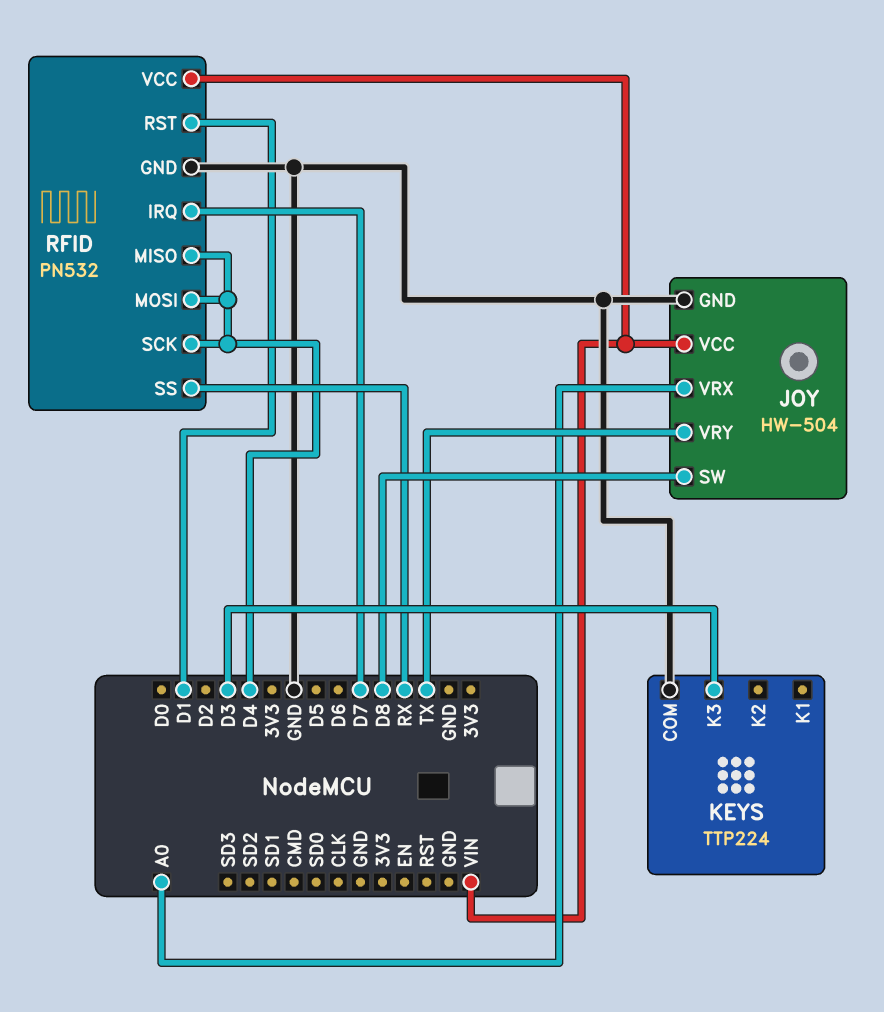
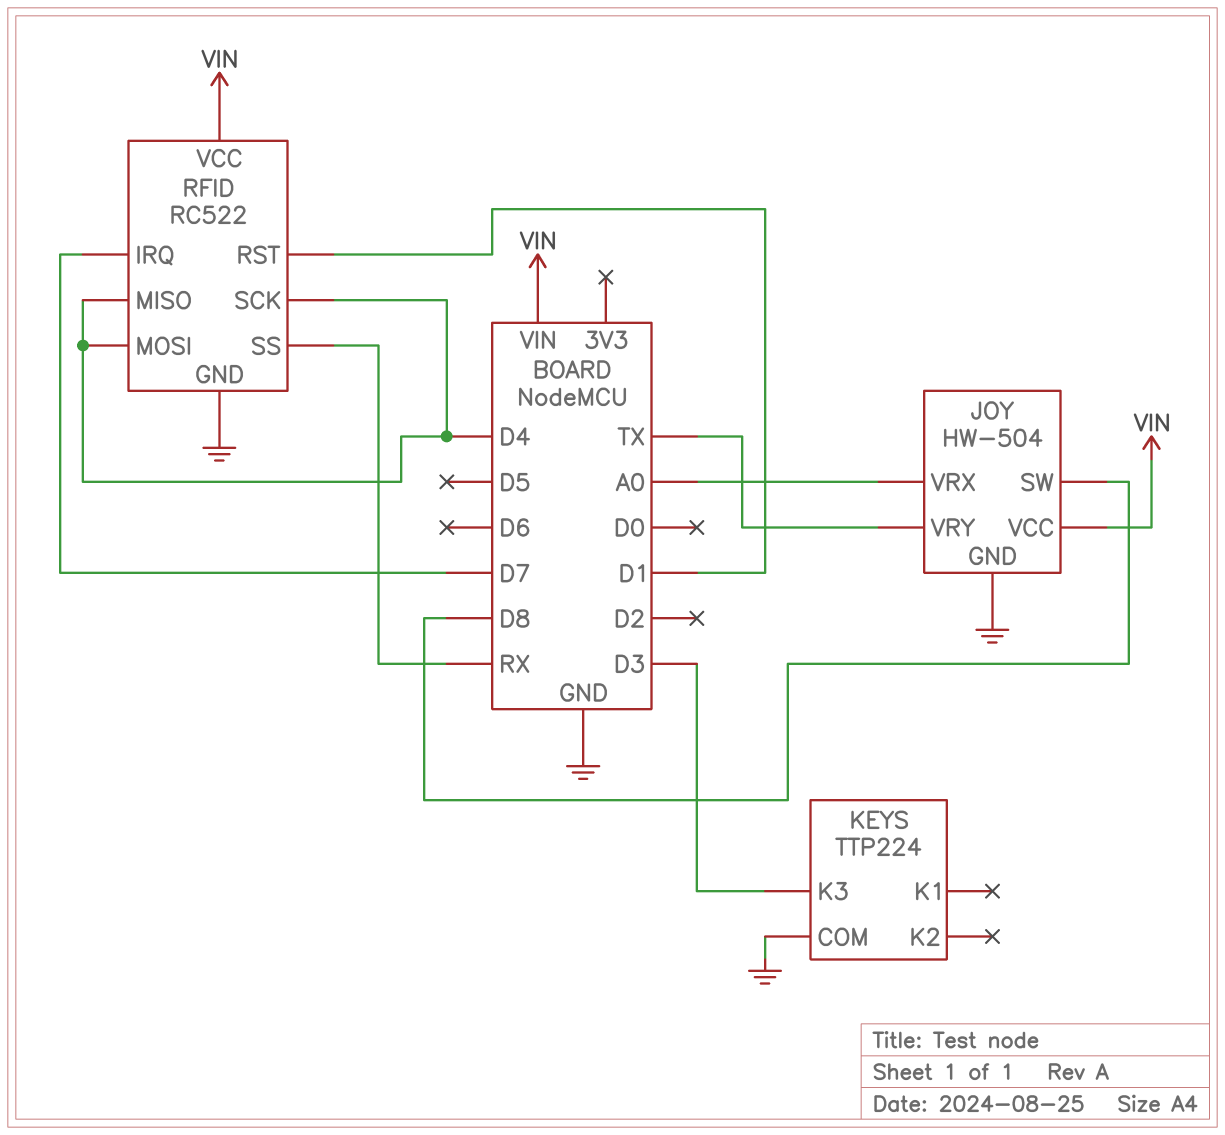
RFID: PN532 -> RC522

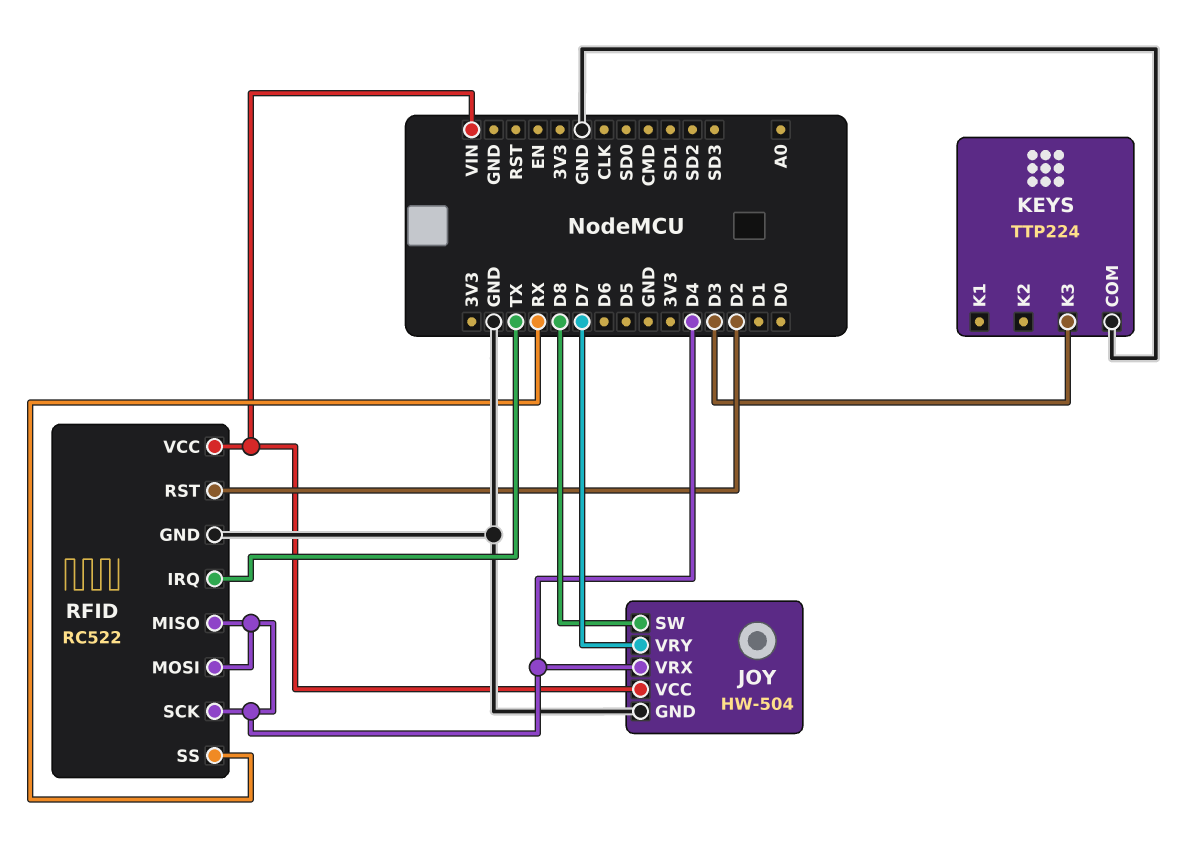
JOY pin VRX: A0 -> D4
JOY pin VRY: TX -> D7
RFID pin IRQ: D7 -> TX
RFID pin RST: D1 -> D2

